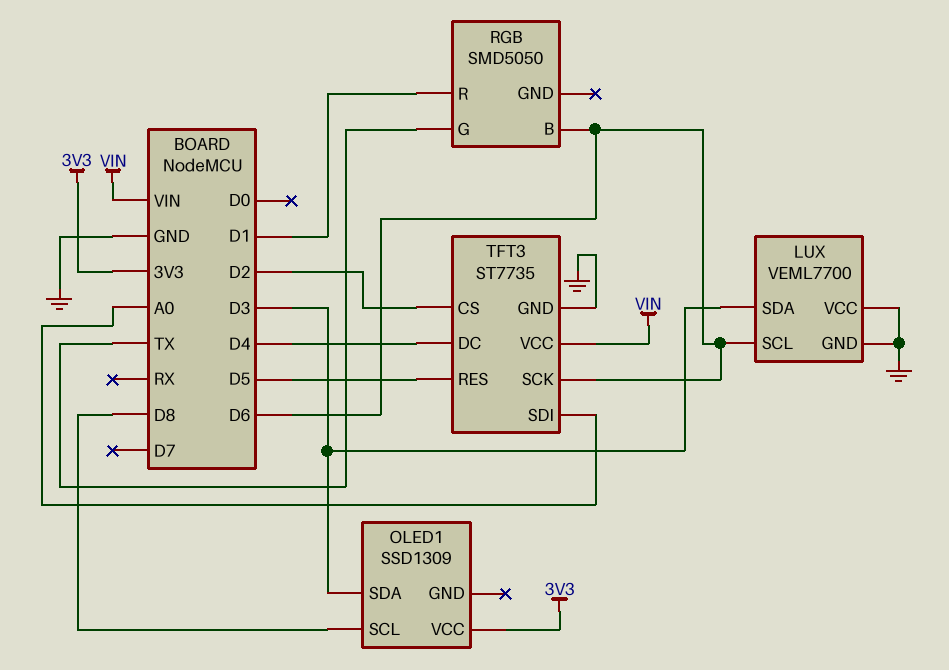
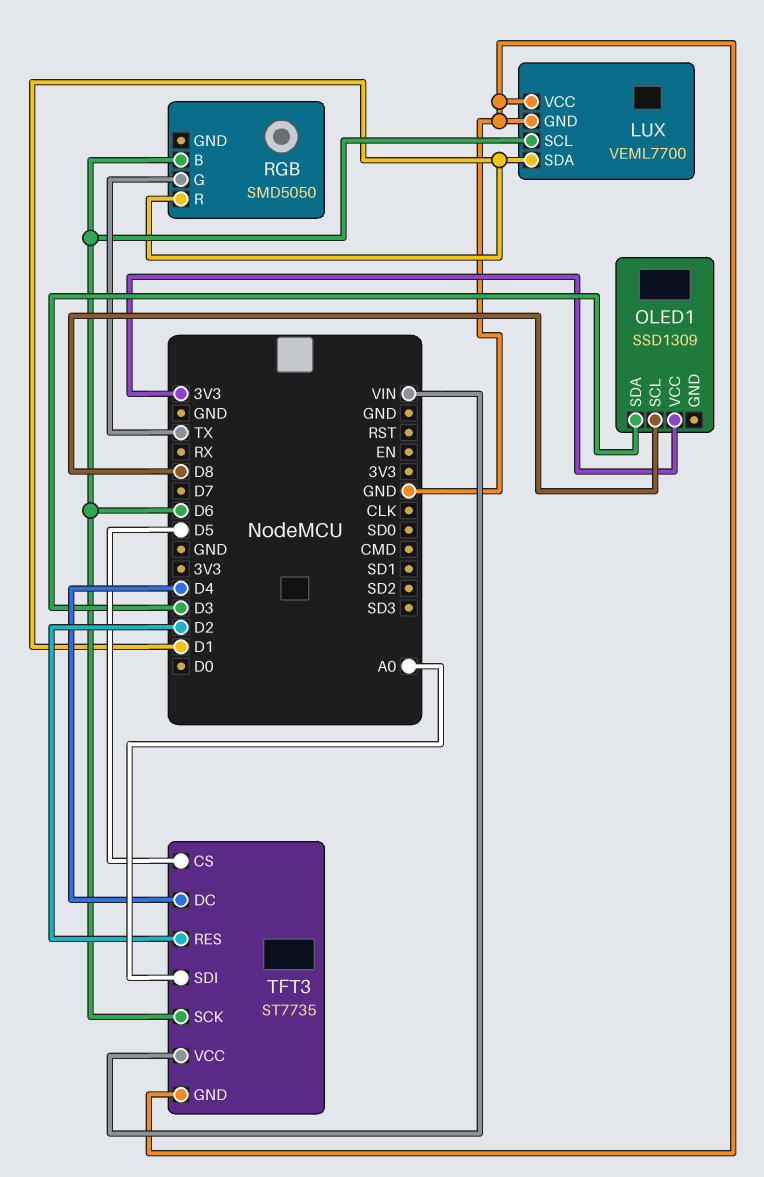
LUX pin SDA: D3 -> D1
TFT3 pin CS: D2 -> D5
TFT3 pin RES: D5 -> D2

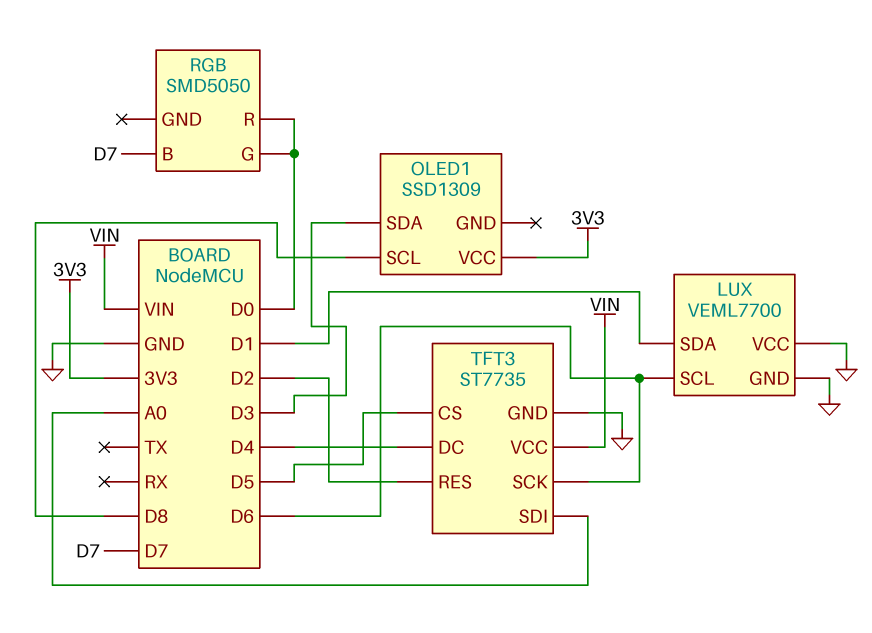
RGB pin B: D6 -> D7
RGB pin G: TX -> D0
RGB pin R: D1 -> D0

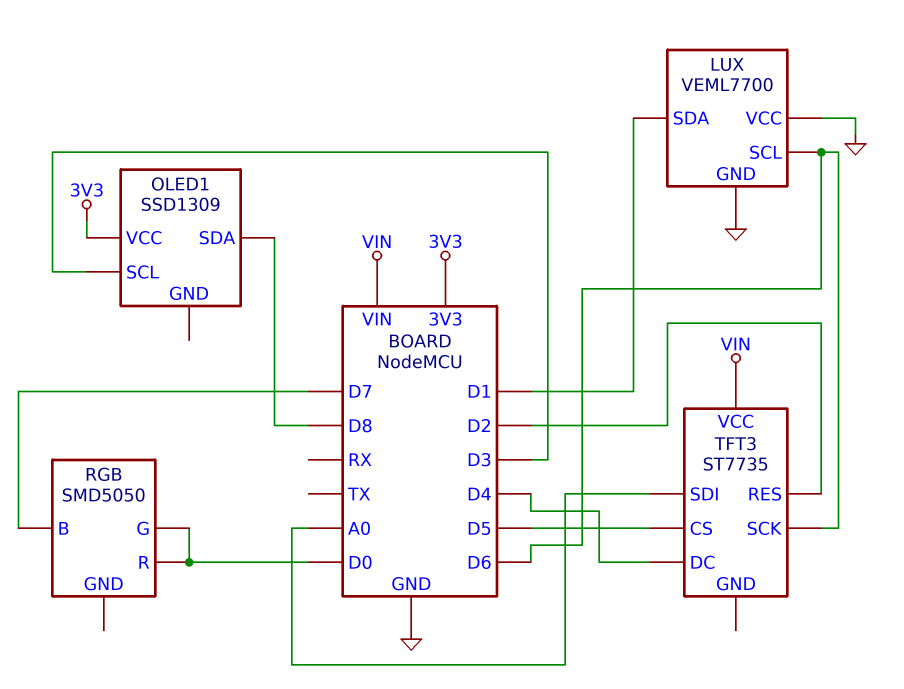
OLED1 pin SCL: D8 -> D3
OLED1 pin SDA: D3 -> D8
TFT3 pin GND: GND -> none

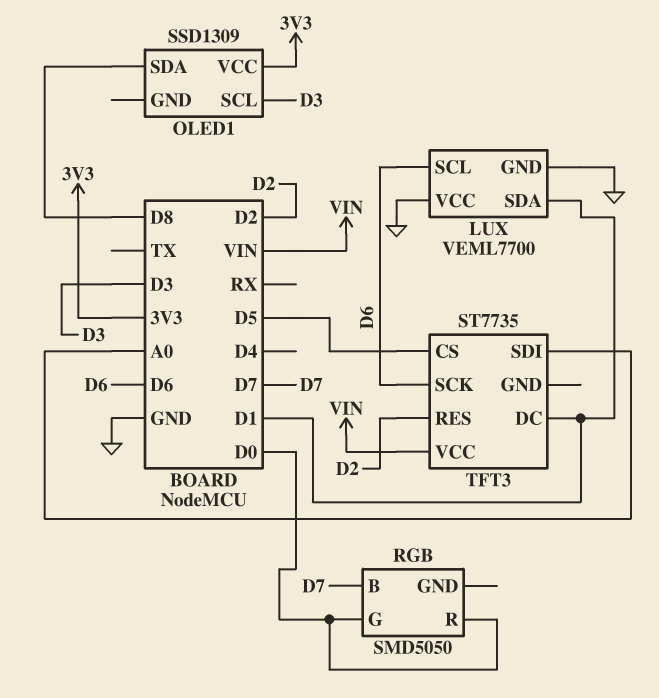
TFT3 pin DC: D4 -> D1

